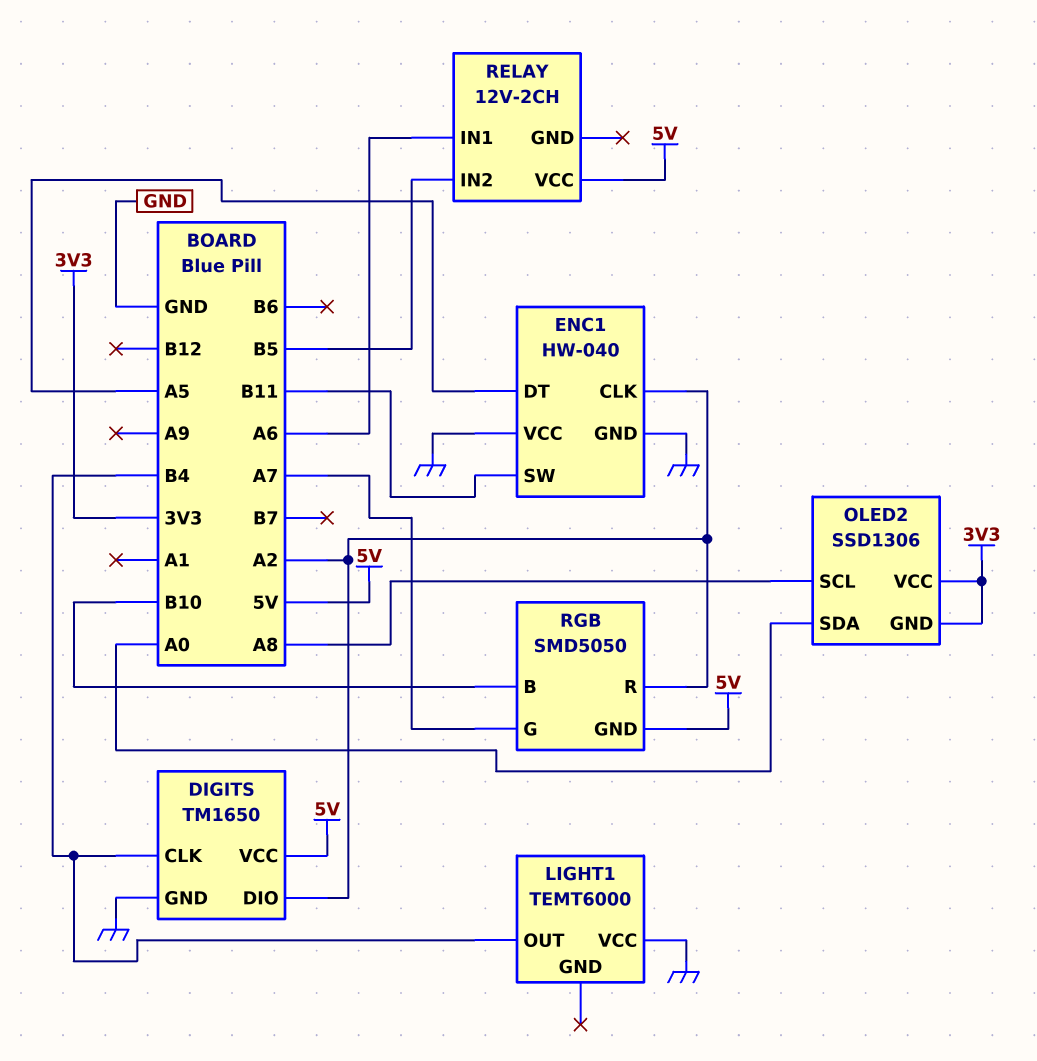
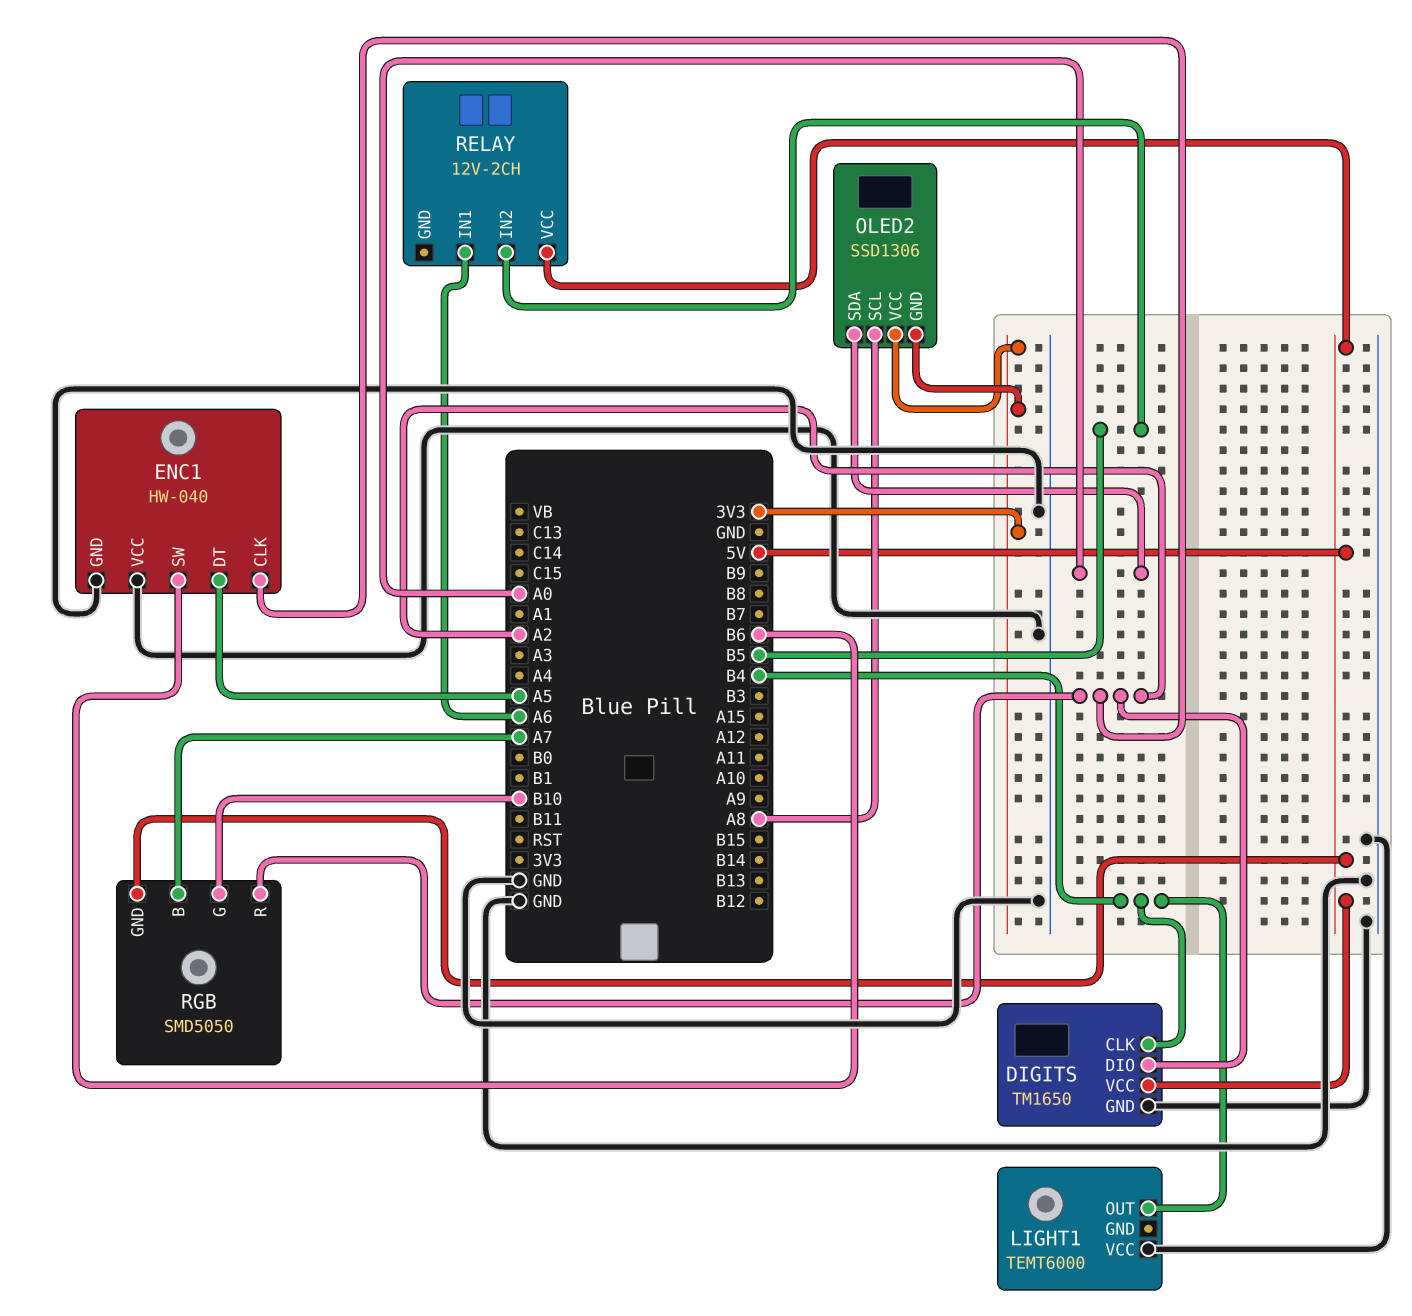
ENC1 pin SW: B11 -> B6
RGB pin B: B10 -> A7
RGB pin G: A7 -> B10

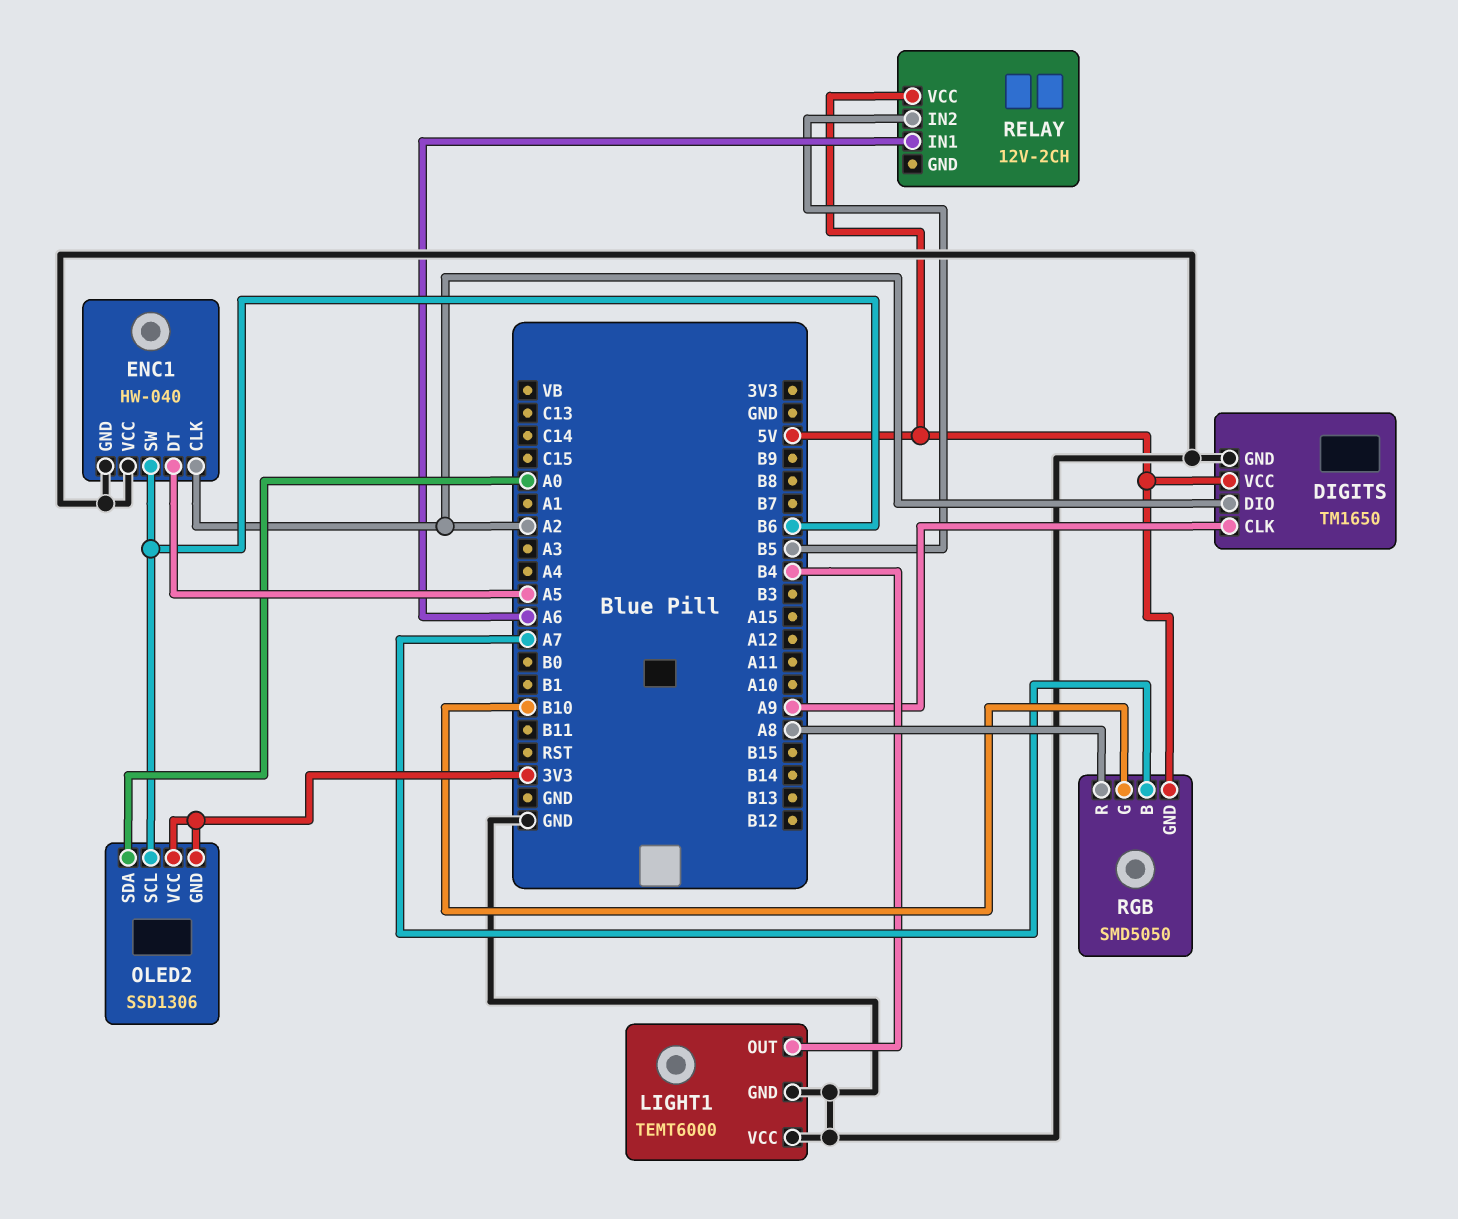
DIGITS pin CLK: B4 -> A9
LIGHT1 pin GND: none -> GND
OLED2 pin SCL: A8 -> B6
RGB pin R: A2 -> A8

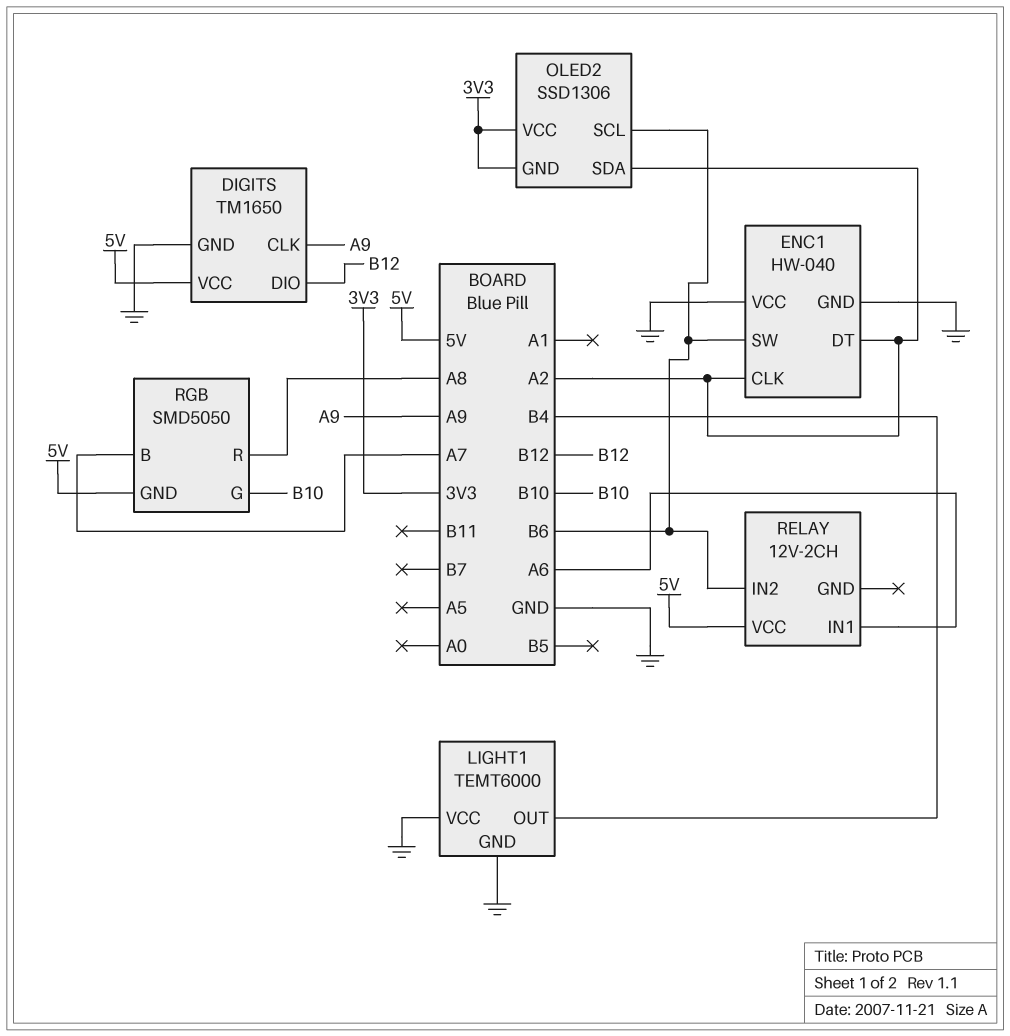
DIGITS pin DIO: A2 -> B12
ENC1 pin DT: A5 -> A2
OLED2 pin SDA: A0 -> A2
RELAY pin IN2: B5 -> B6

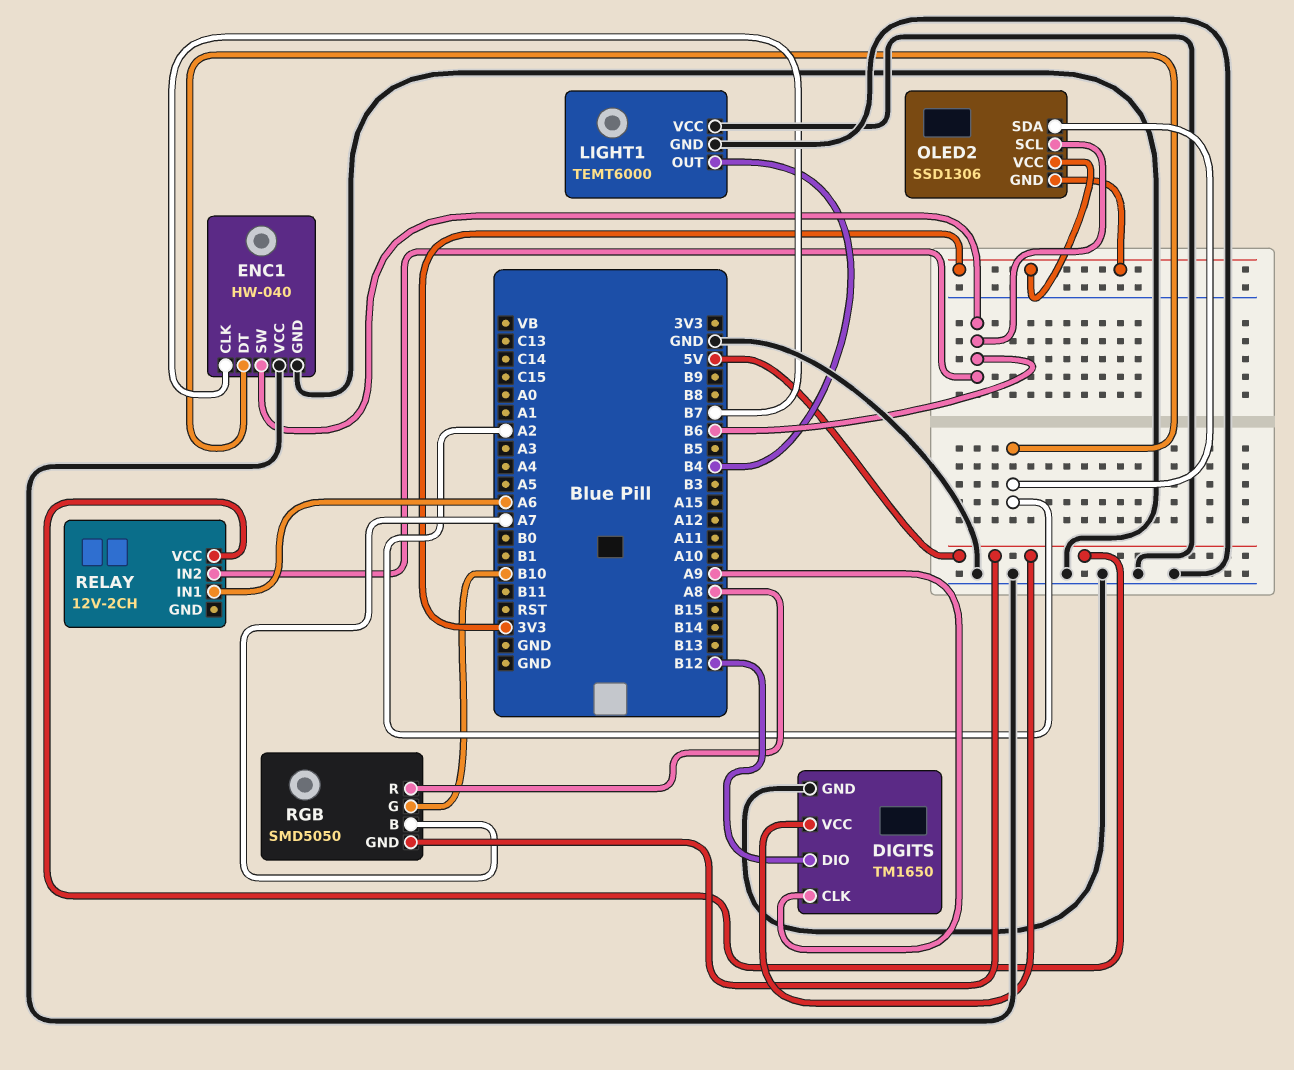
ENC1 pin CLK: A2 -> B7

